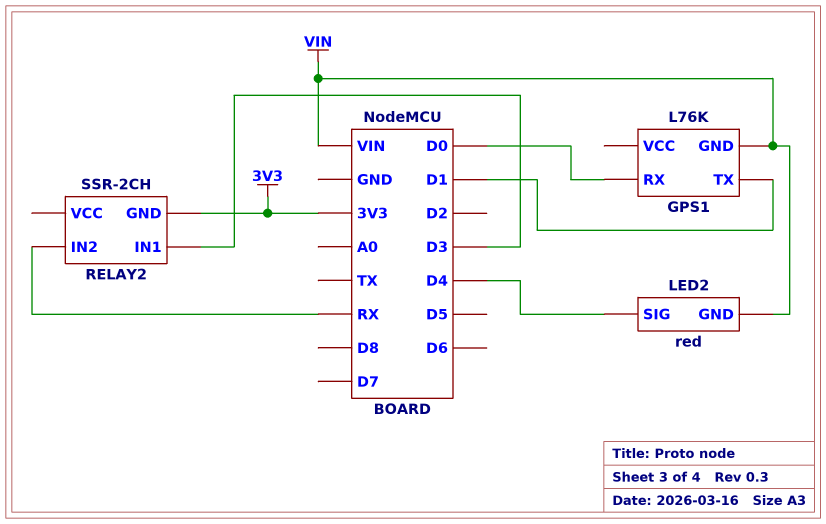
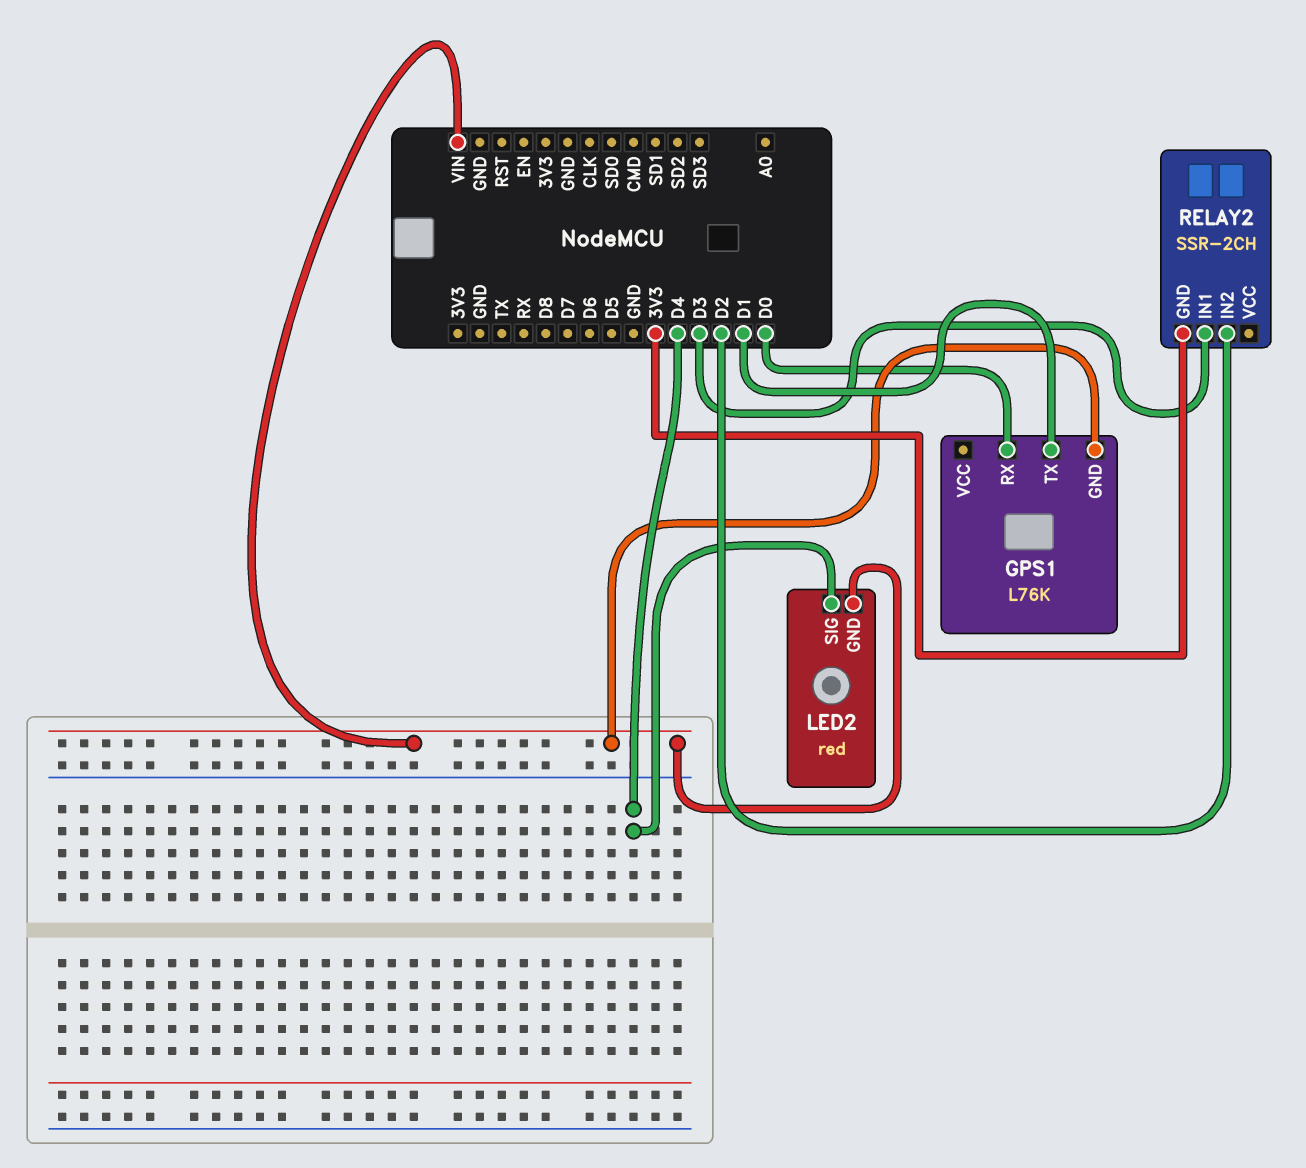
RELAY2 pin IN2: RX -> D2

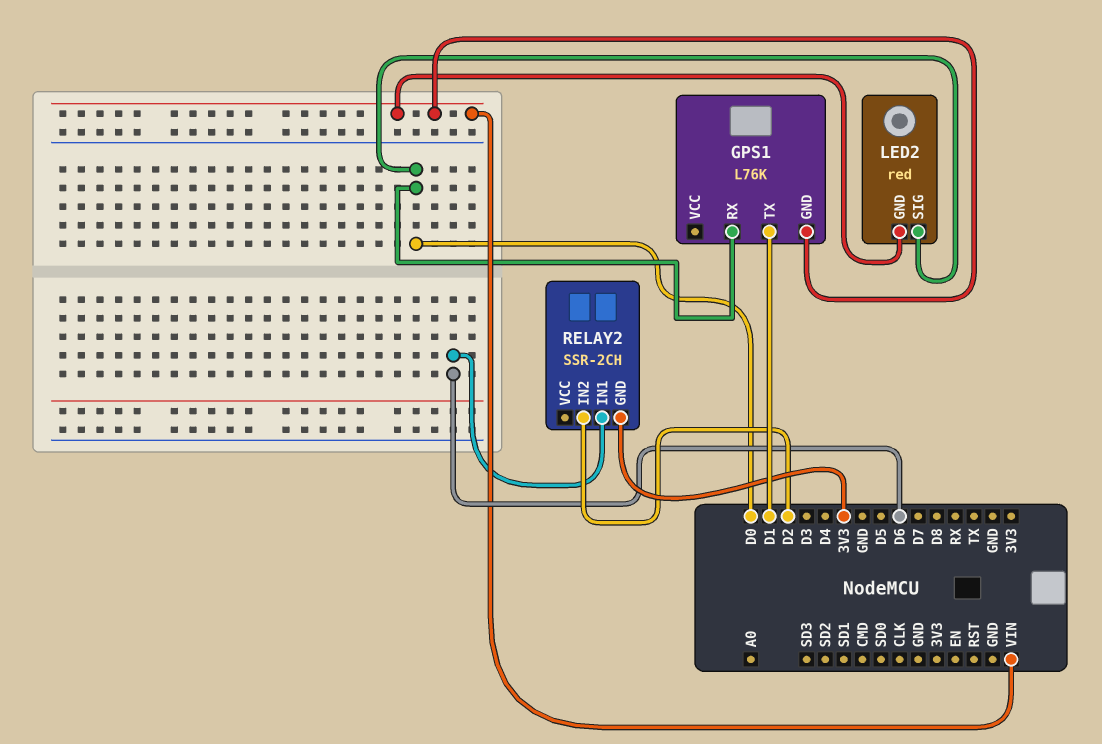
LED2 pin SIG: D4 -> D0
RELAY2 pin IN1: D3 -> D6

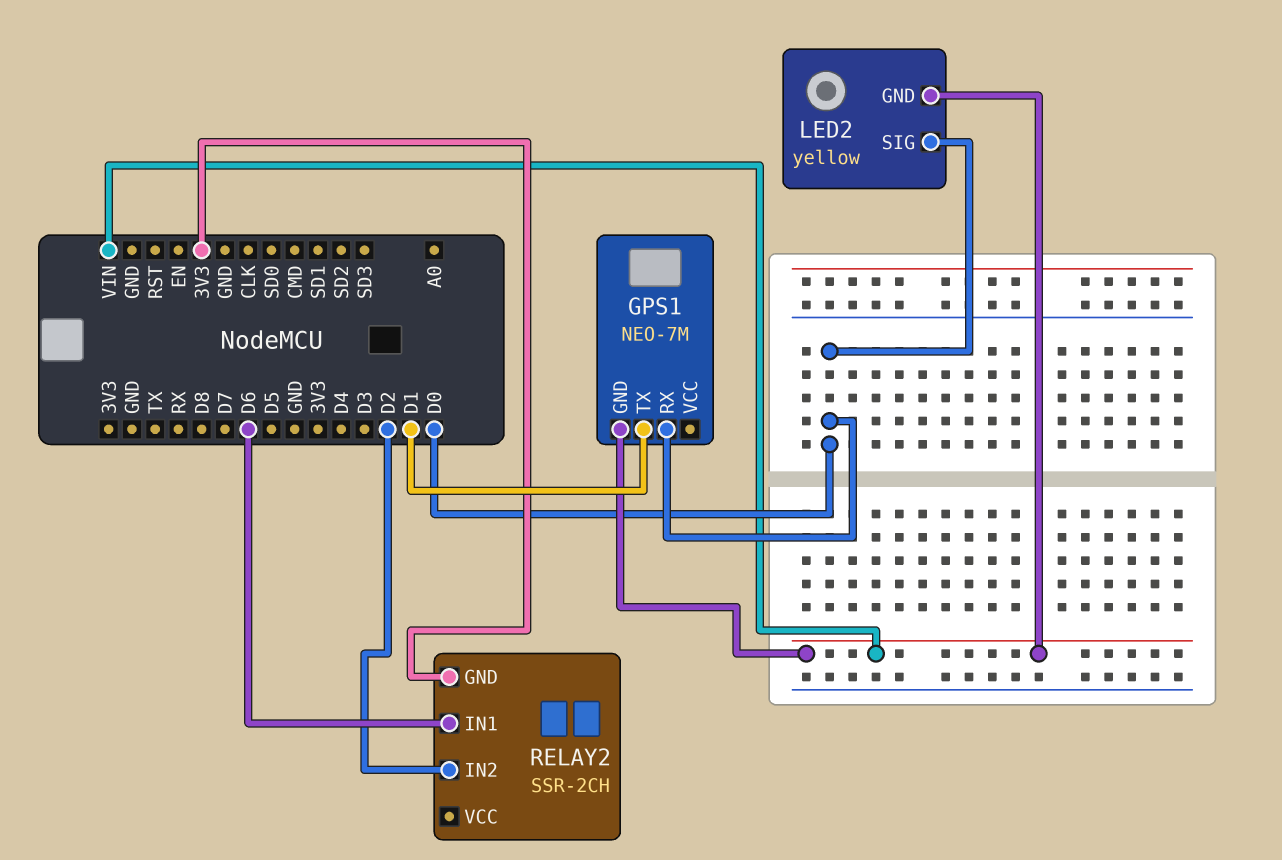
GPS1: L76K -> NEO-7M
LED2: red -> yellow

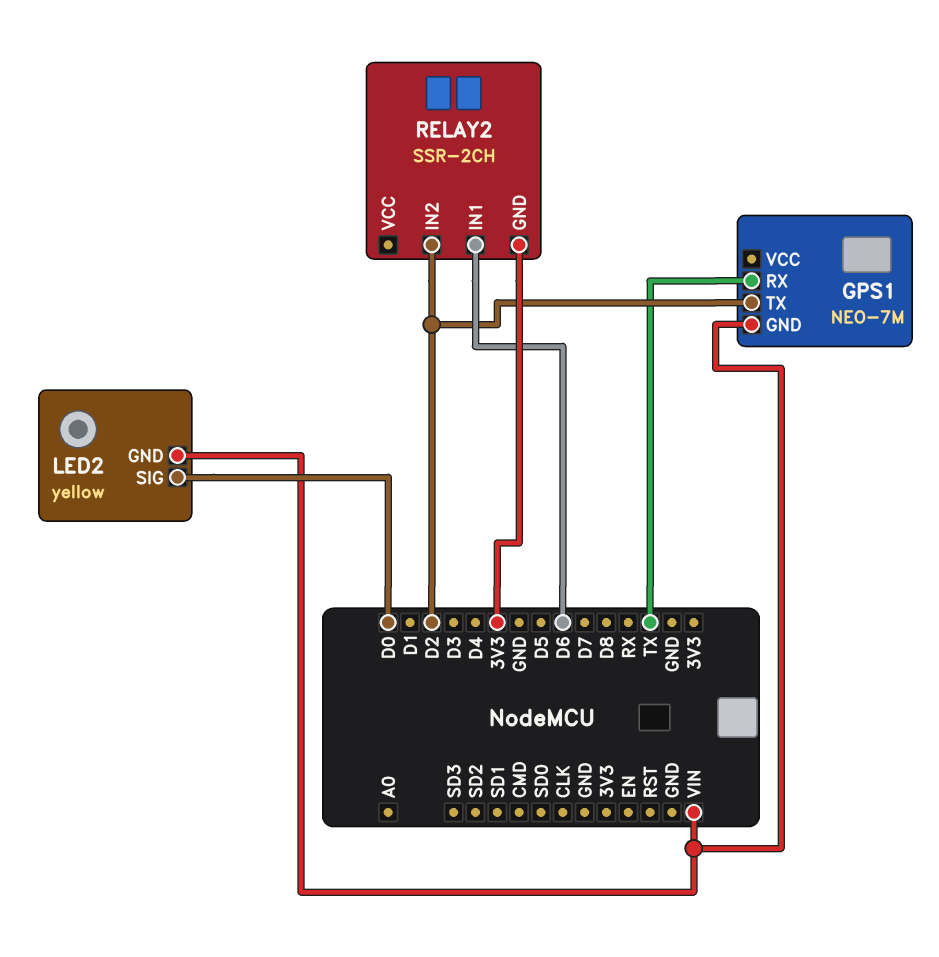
GPS1 pin RX: D0 -> TX
GPS1 pin TX: D1 -> D2

